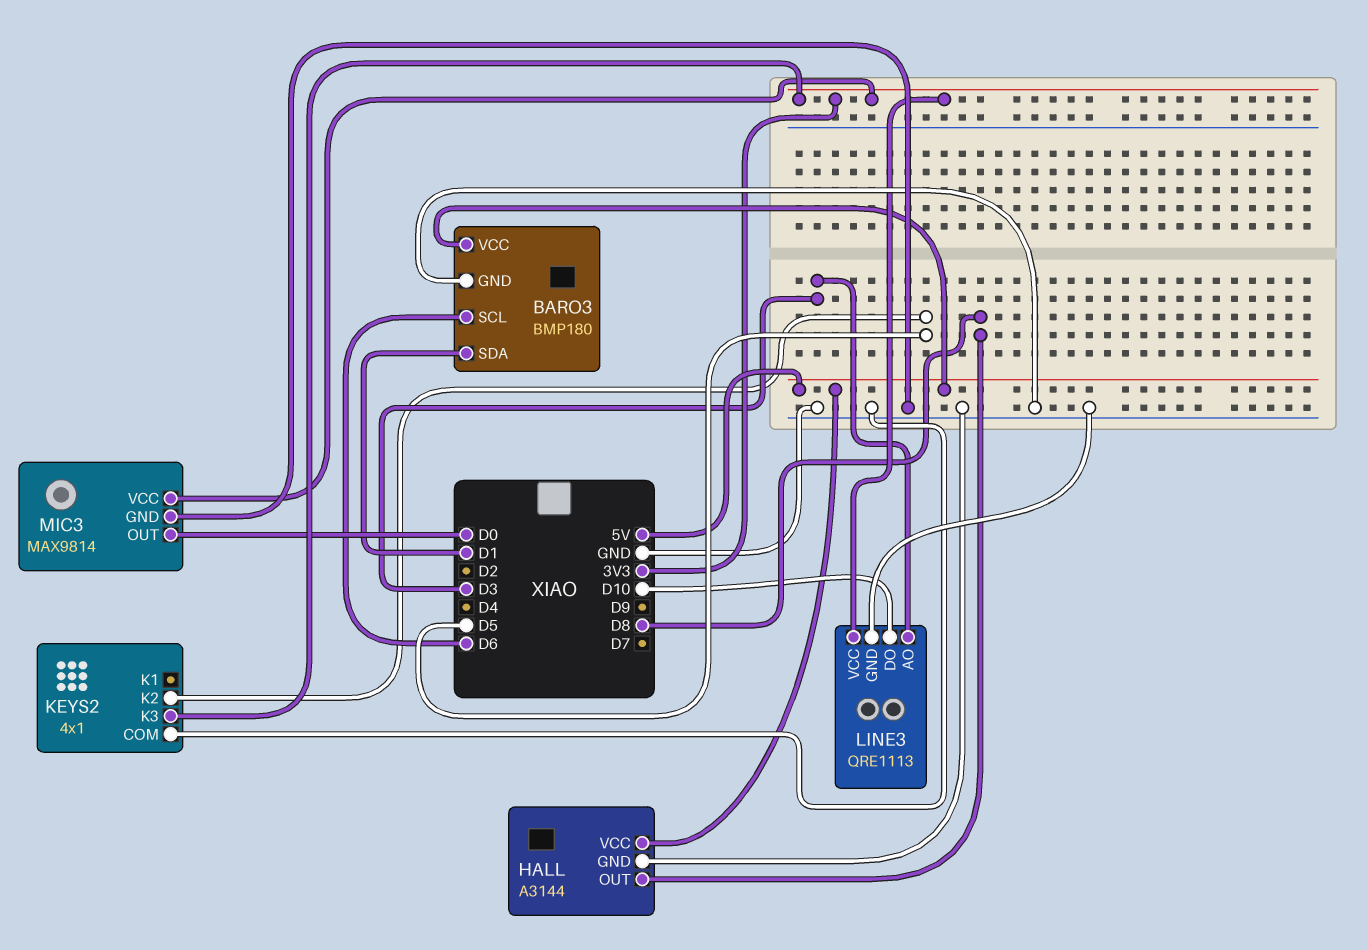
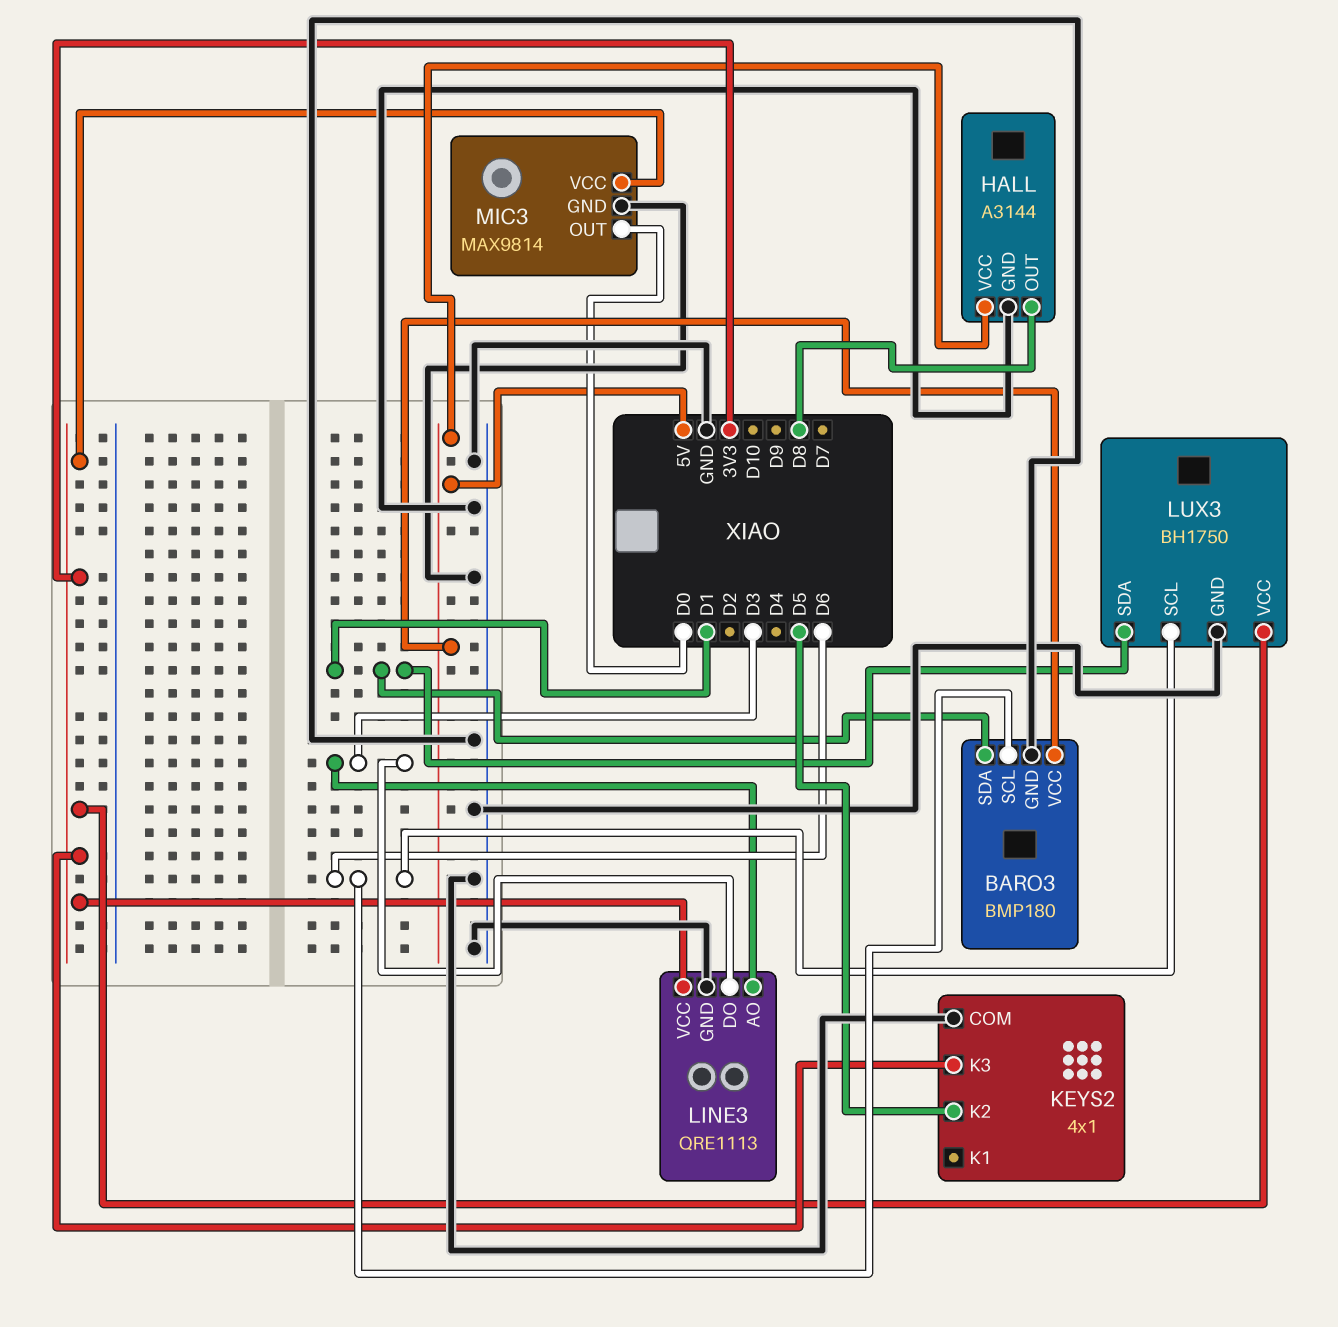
LINE3 pin DO: D10 -> D3
LUX3: none -> BH1750
LUX3 pin GND: none -> GND
LUX3 pin SCL: none -> D6
LUX3 pin SDA: none -> D1
LUX3 pin VCC: none -> 3V3

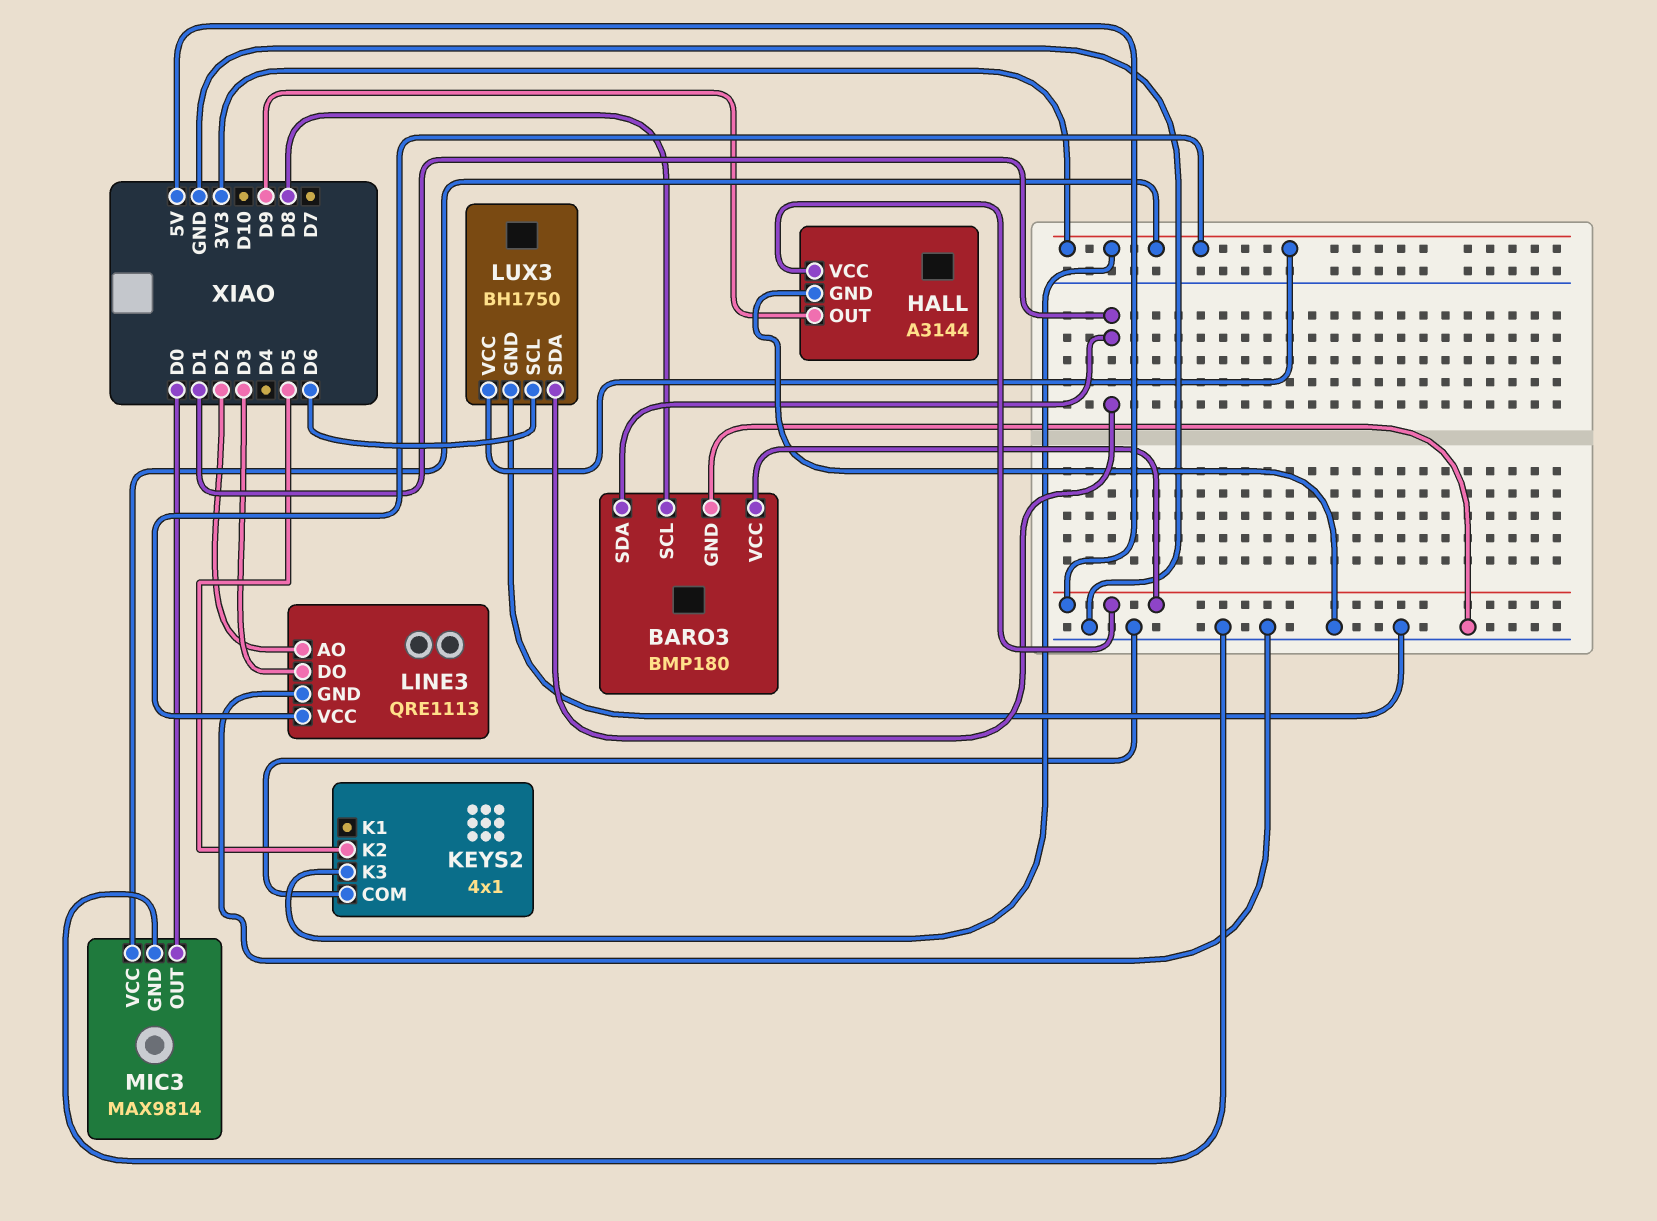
BARO3 pin SCL: D6 -> D8
HALL pin OUT: D8 -> D9
LINE3 pin AO: D3 -> D2

